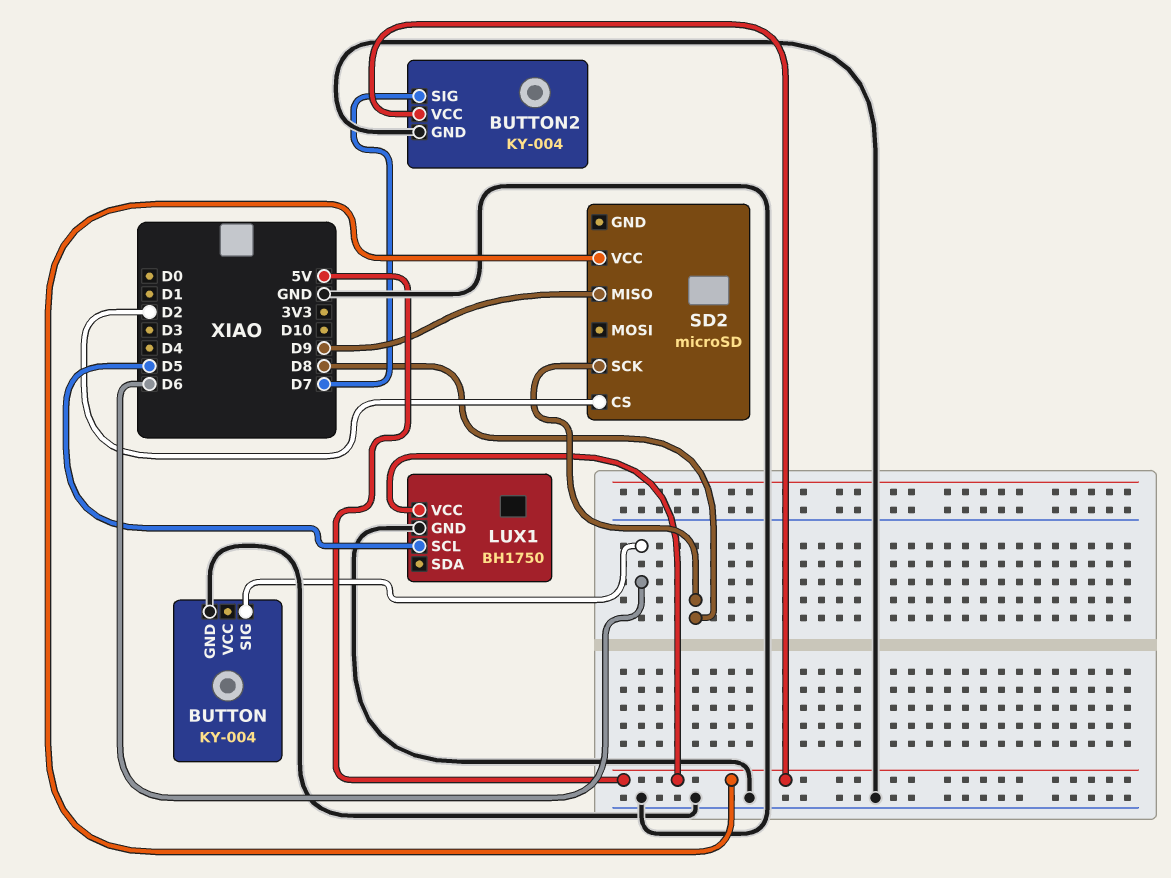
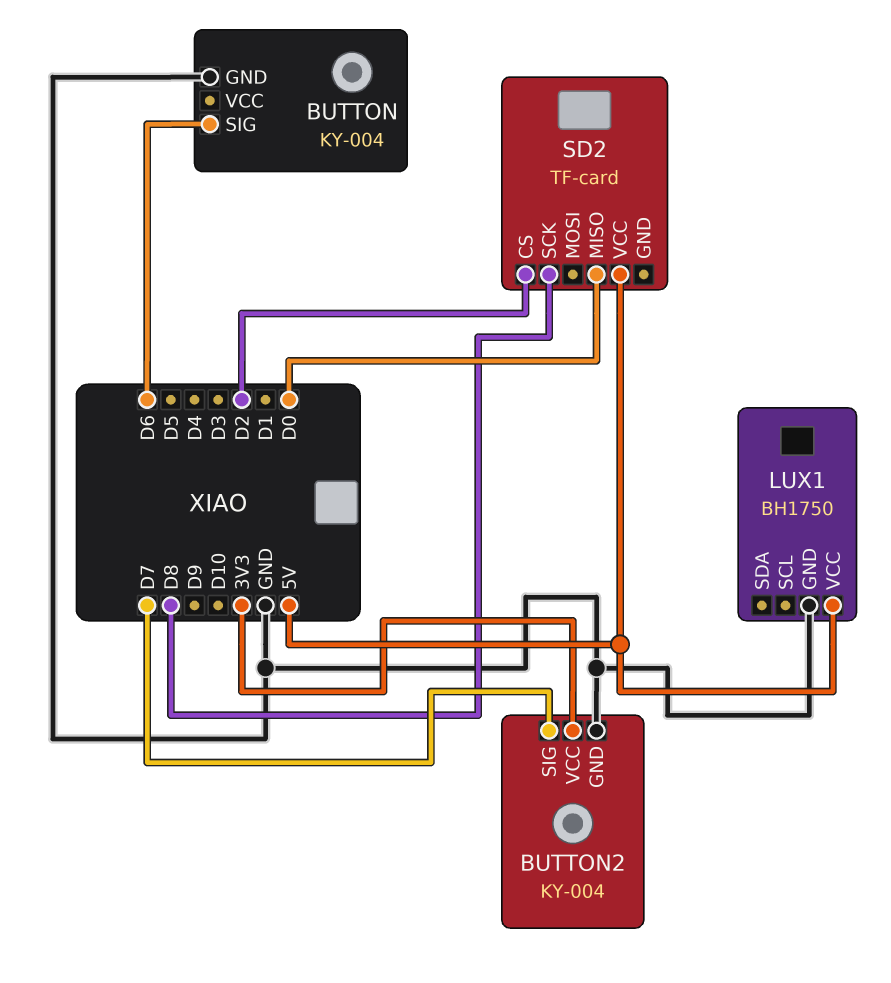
BUTTON2 pin VCC: 5V -> 3V3
LUX1 pin SCL: D5 -> none
SD2: microSD -> TF-card
SD2 pin MISO: D9 -> D0

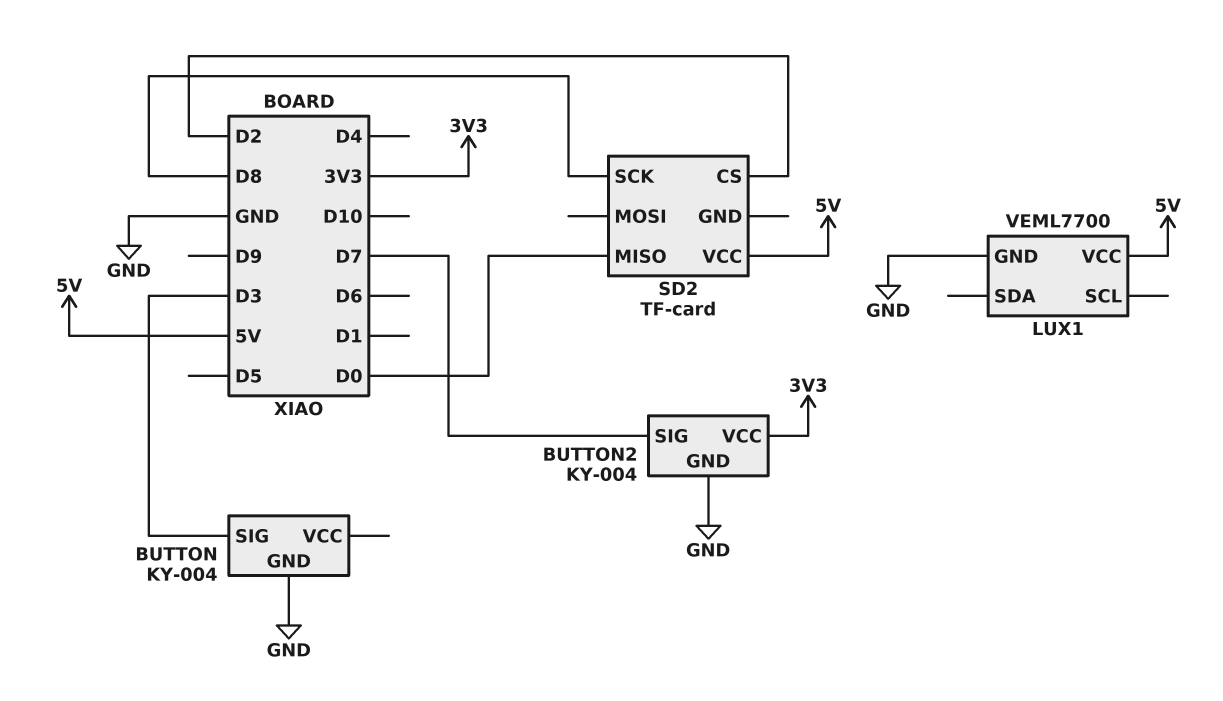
BUTTON pin SIG: D6 -> D3
LUX1: BH1750 -> VEML7700

